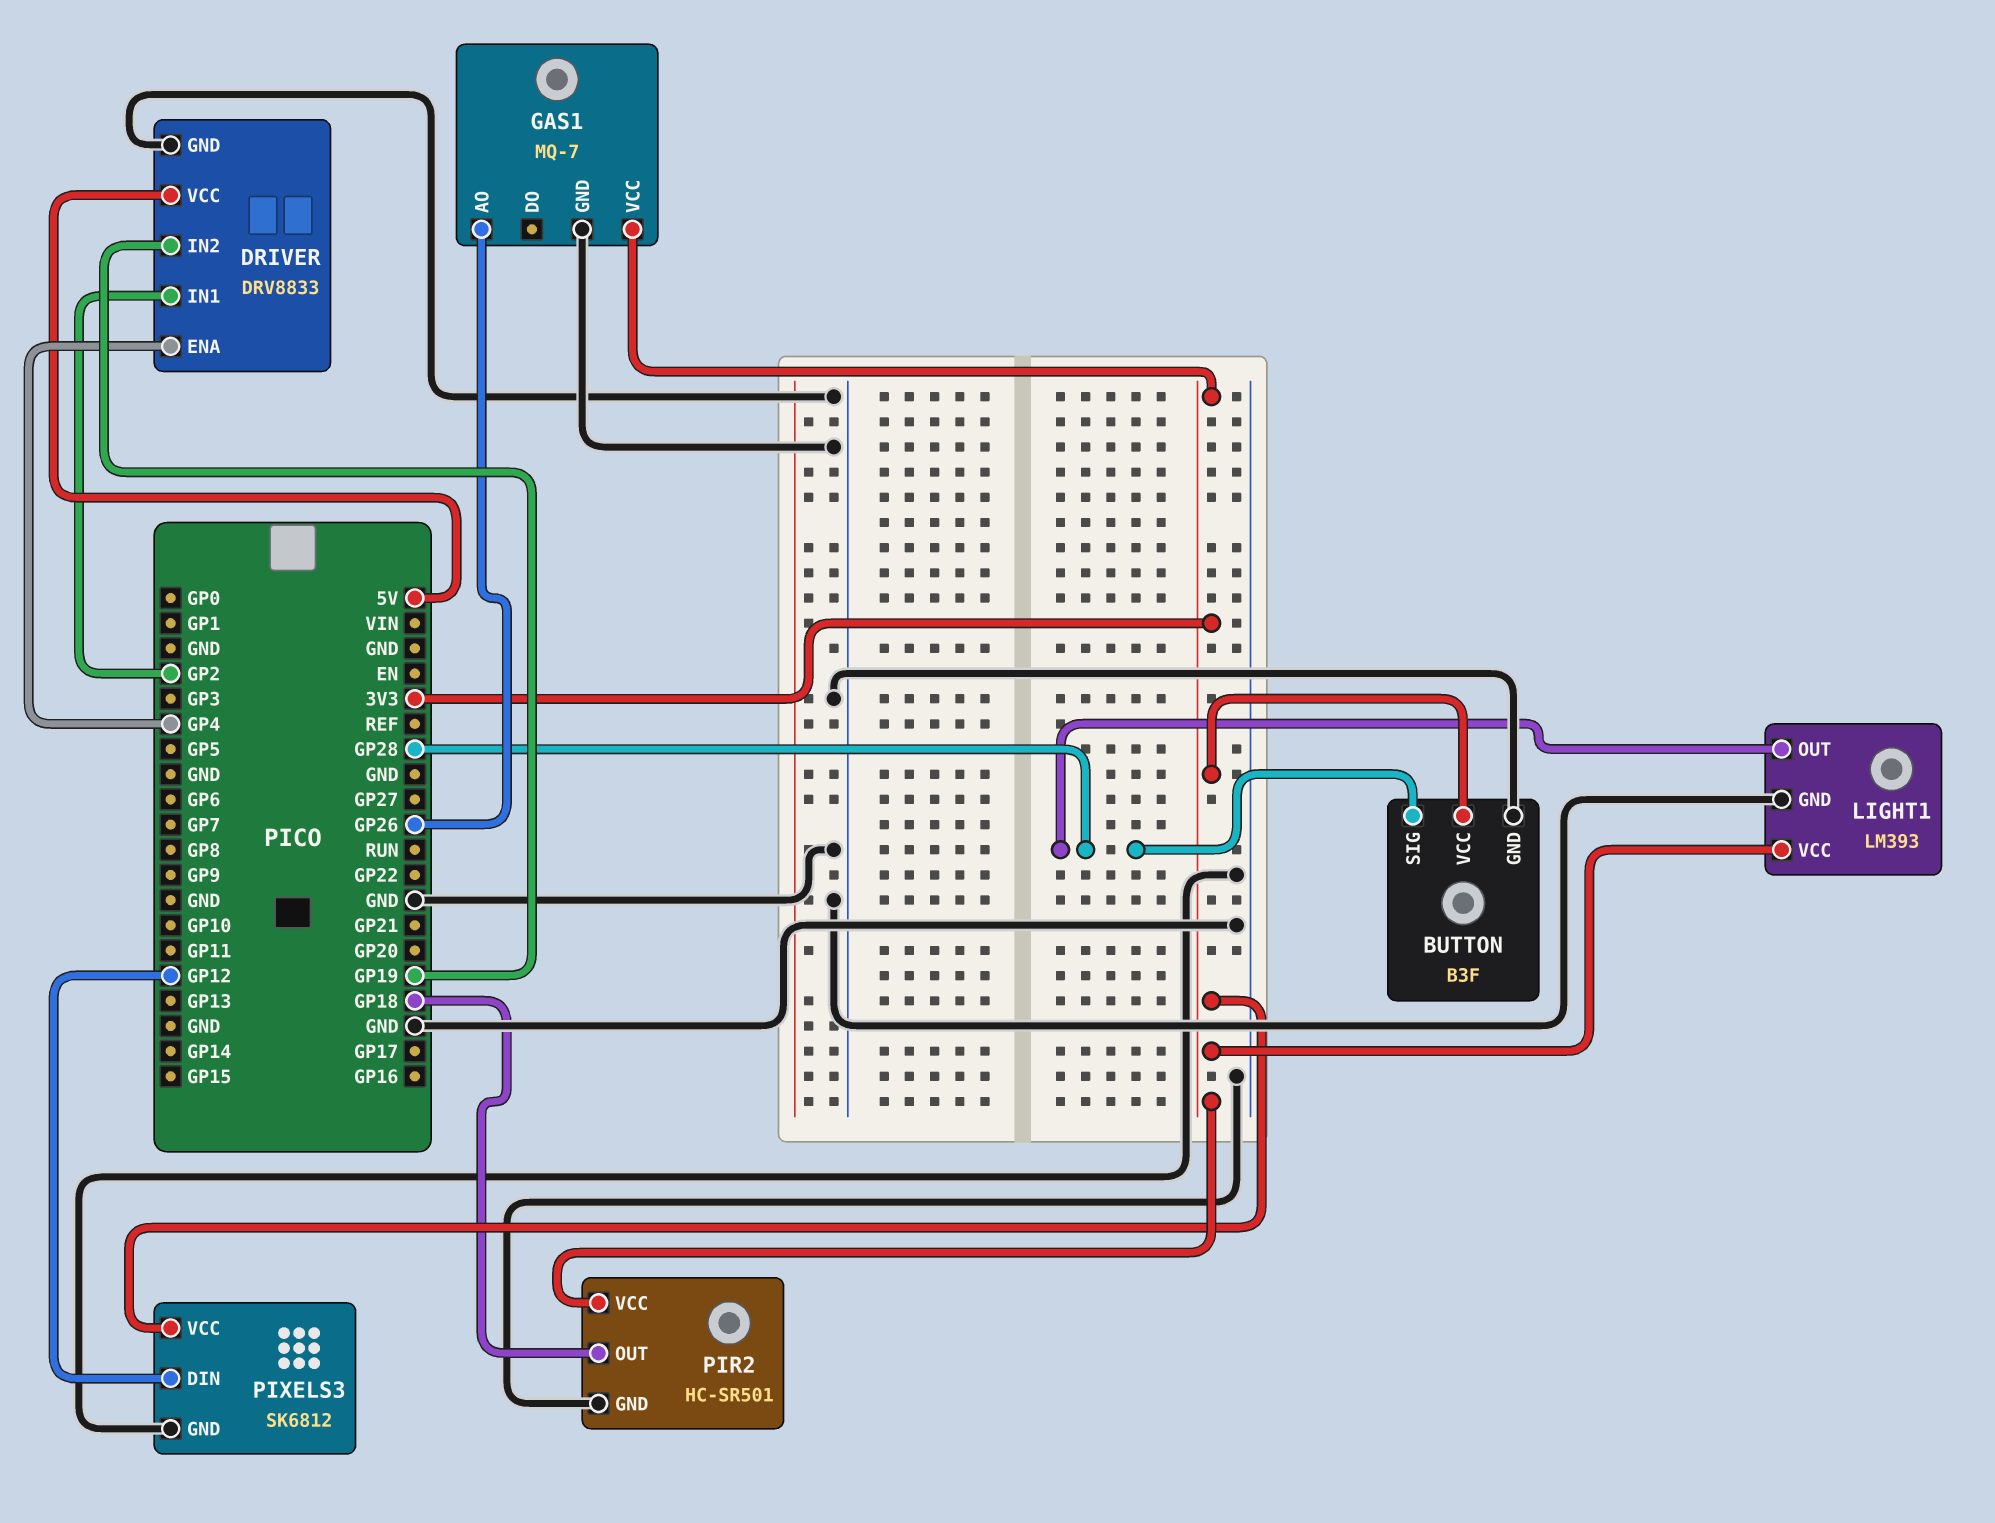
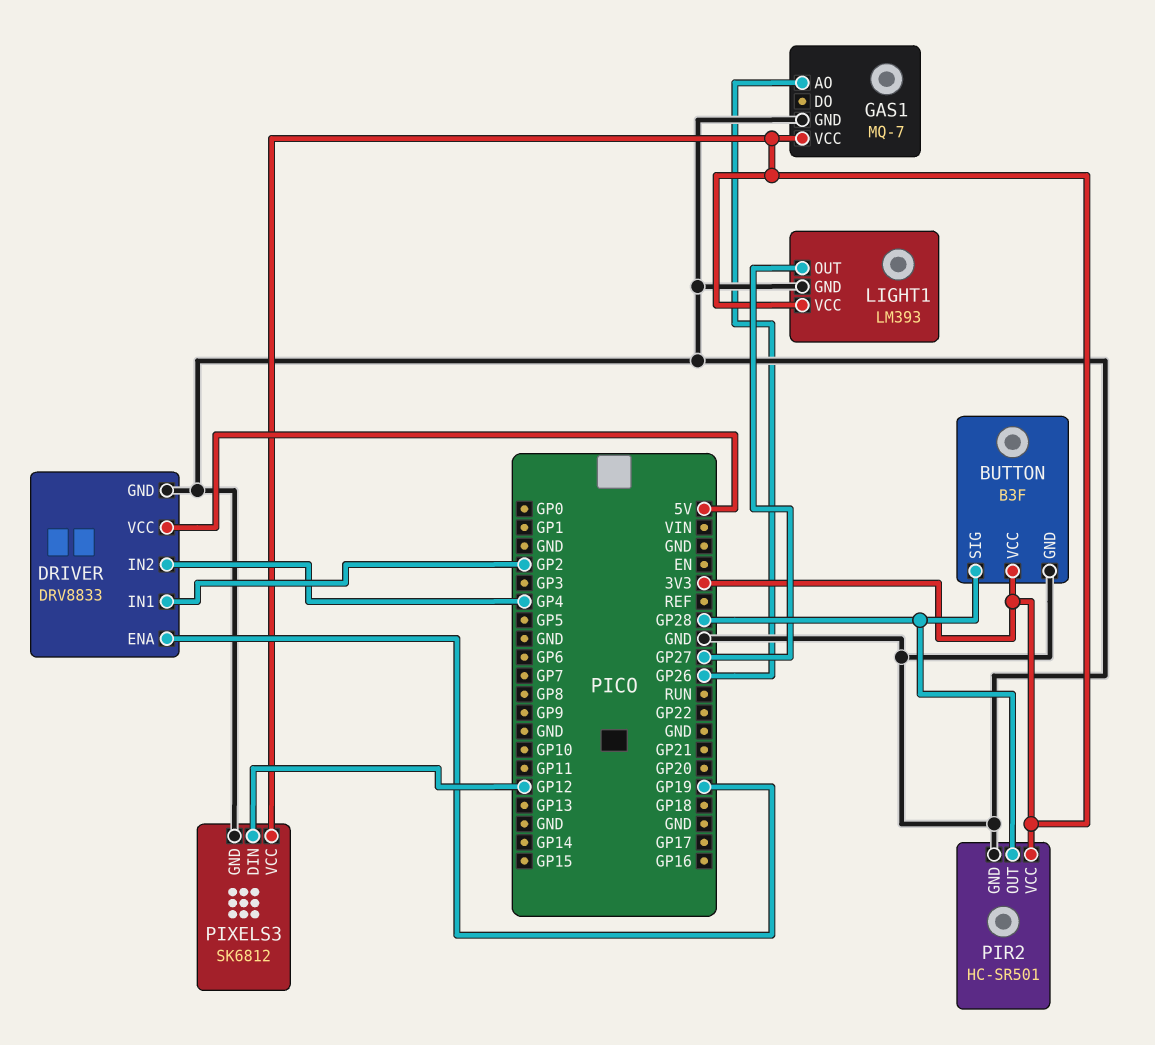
DRIVER pin ENA: GP4 -> GP19
DRIVER pin IN2: GP19 -> GP4
LIGHT1 pin OUT: GP28 -> GP27
PIR2 pin OUT: GP18 -> GP28

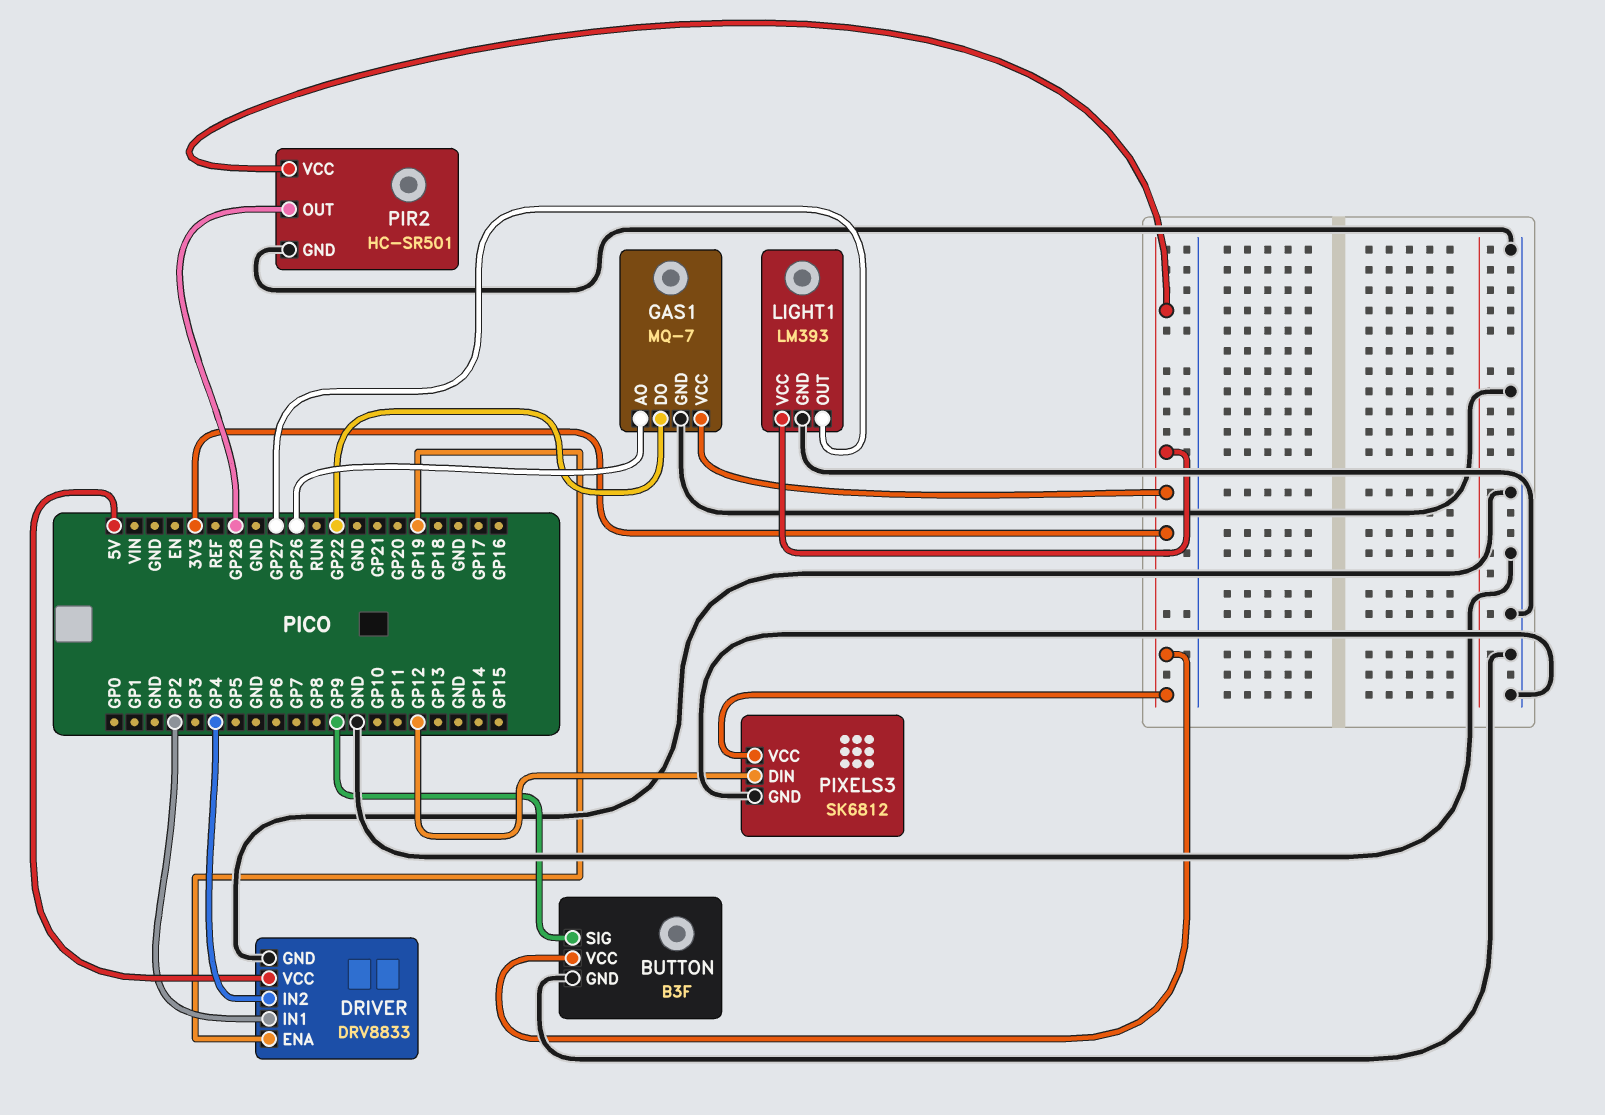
BUTTON pin SIG: GP28 -> GP9
GAS1 pin DO: none -> GP22

